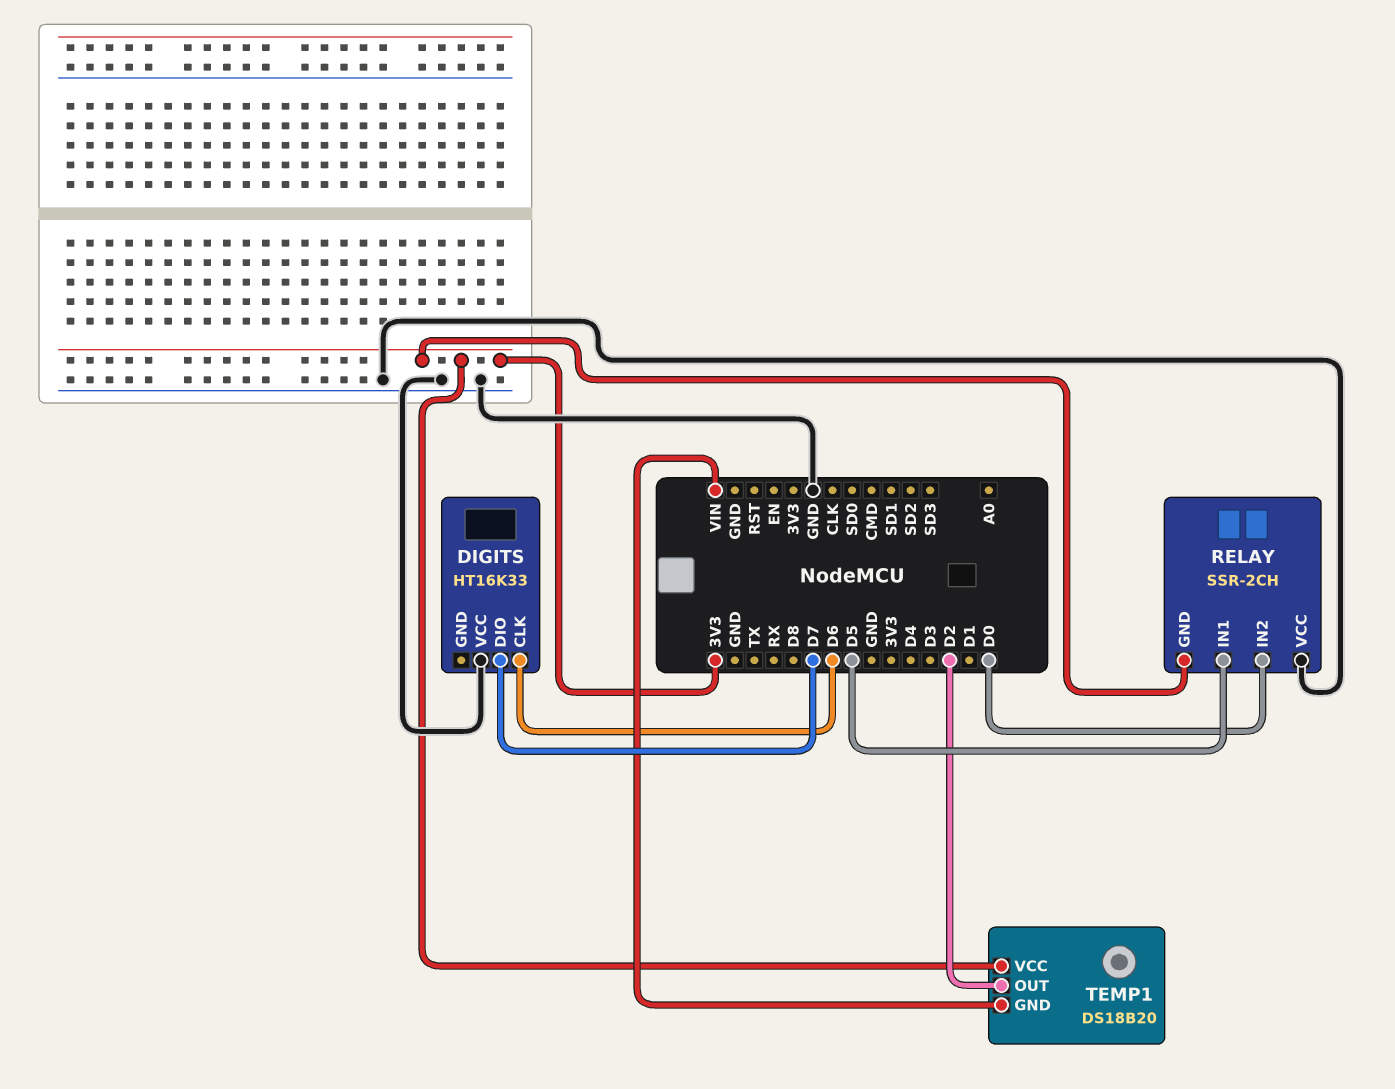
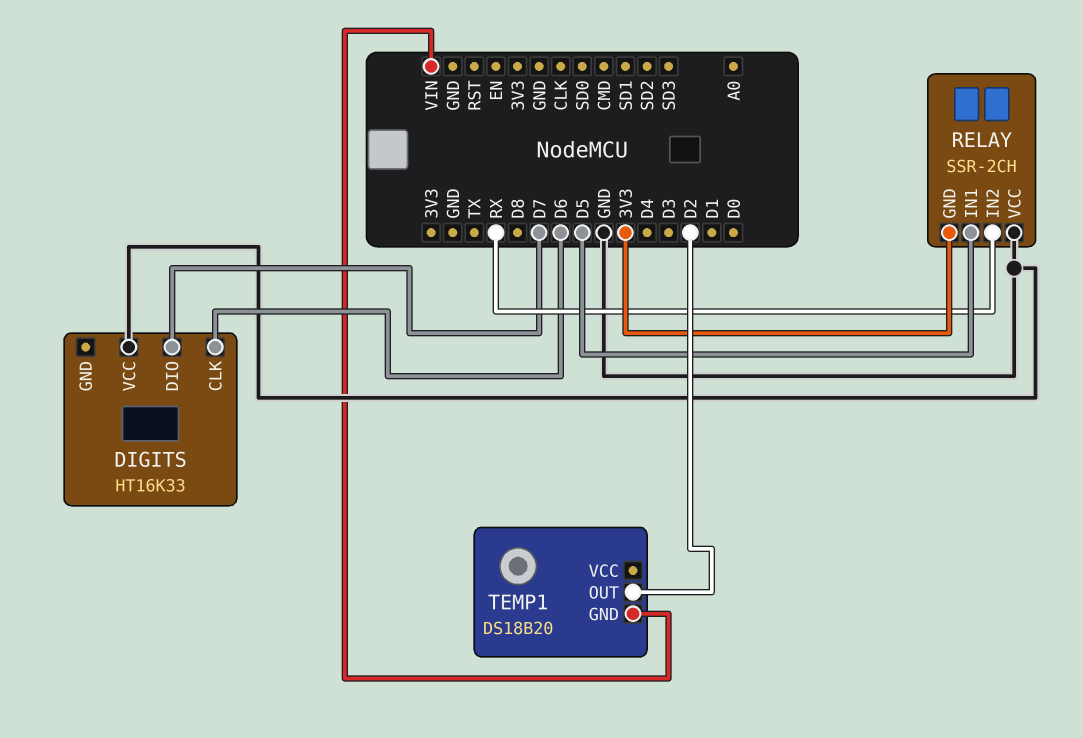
RELAY pin IN2: D0 -> RX
TEMP1 pin VCC: 3V3 -> none

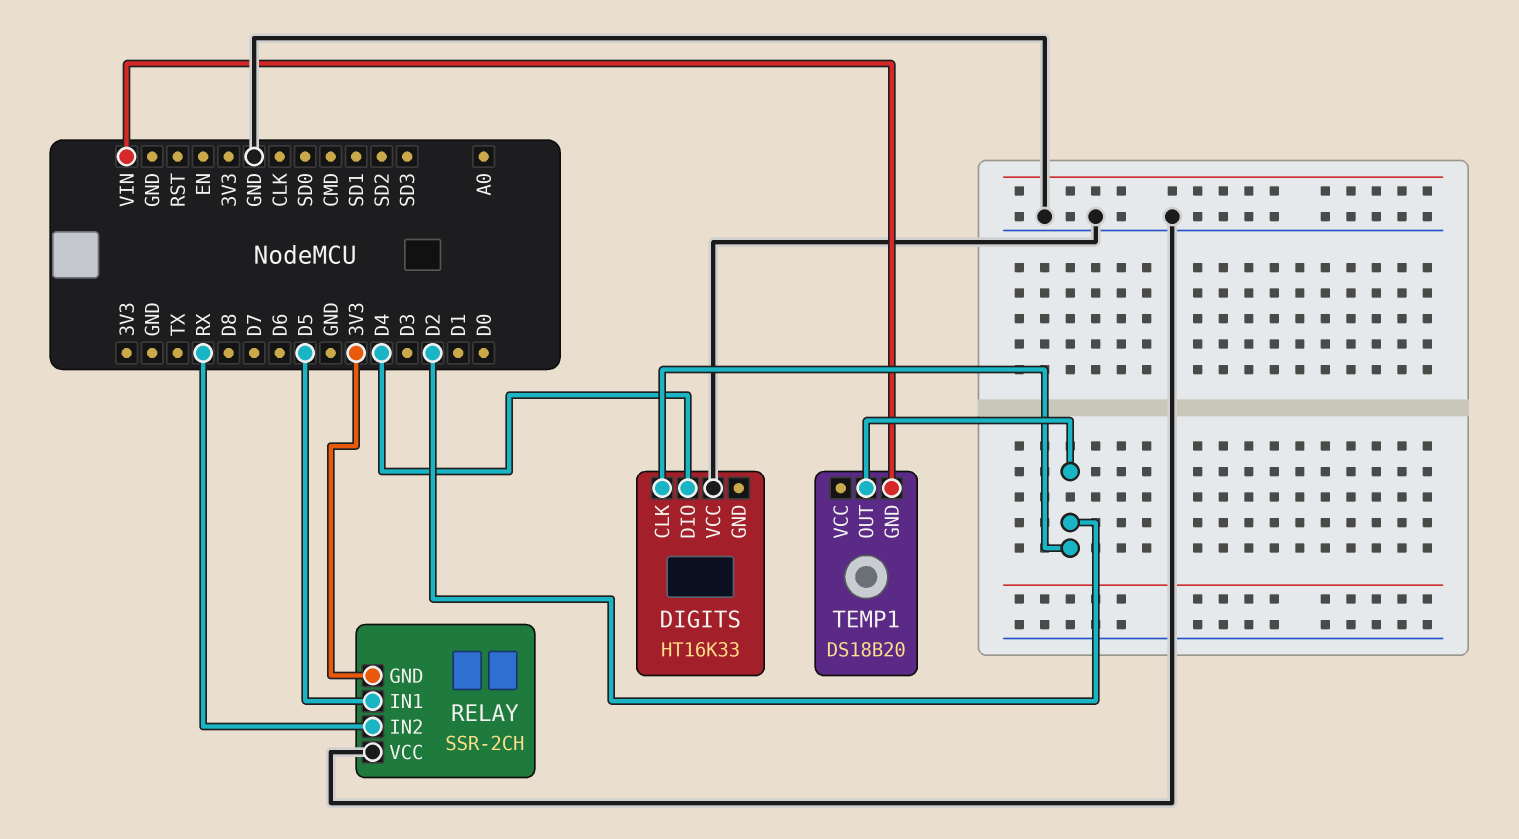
DIGITS pin CLK: D6 -> D2
DIGITS pin DIO: D7 -> D4

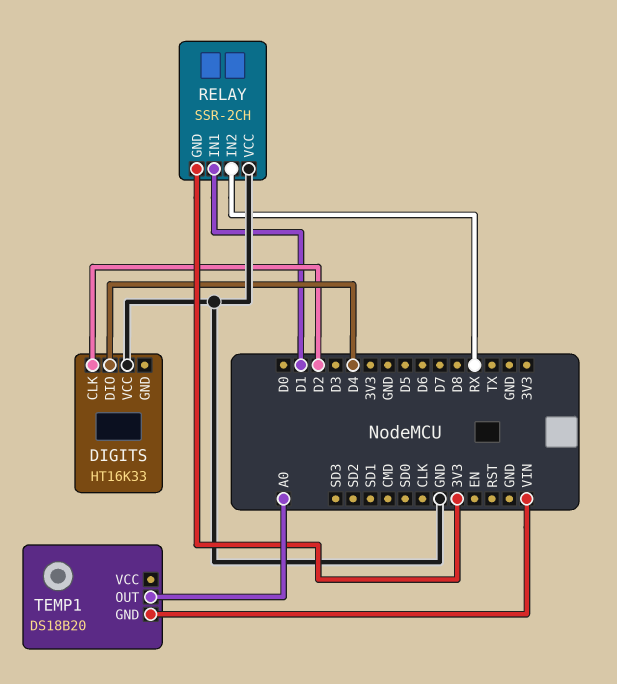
RELAY pin IN1: D5 -> D1
TEMP1 pin OUT: D2 -> A0

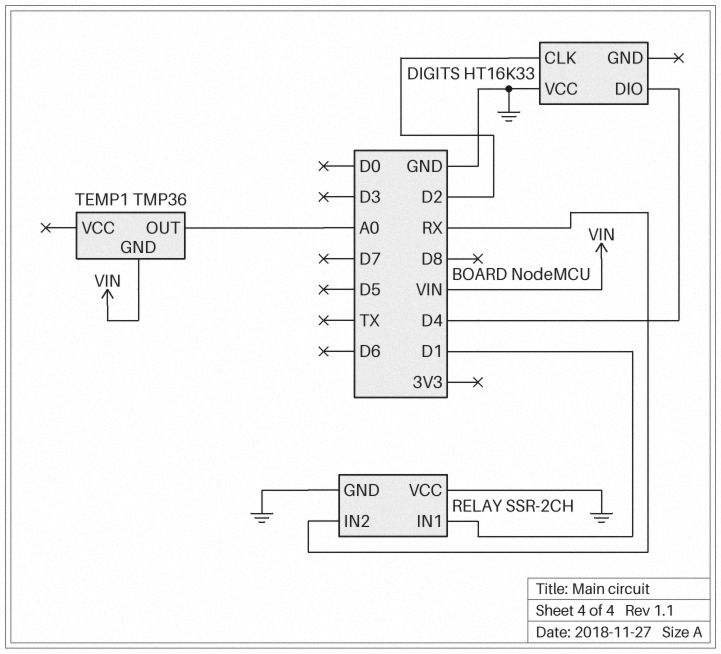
RELAY pin GND: 3V3 -> GND
TEMP1: DS18B20 -> TMP36

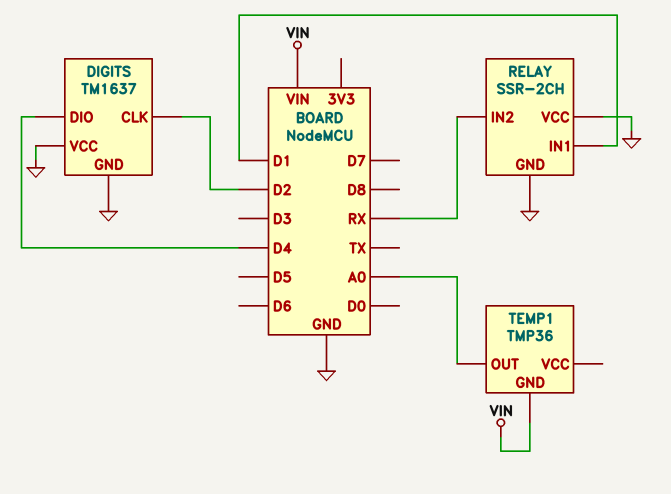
DIGITS: HT16K33 -> TM1637
DIGITS pin GND: none -> GND

